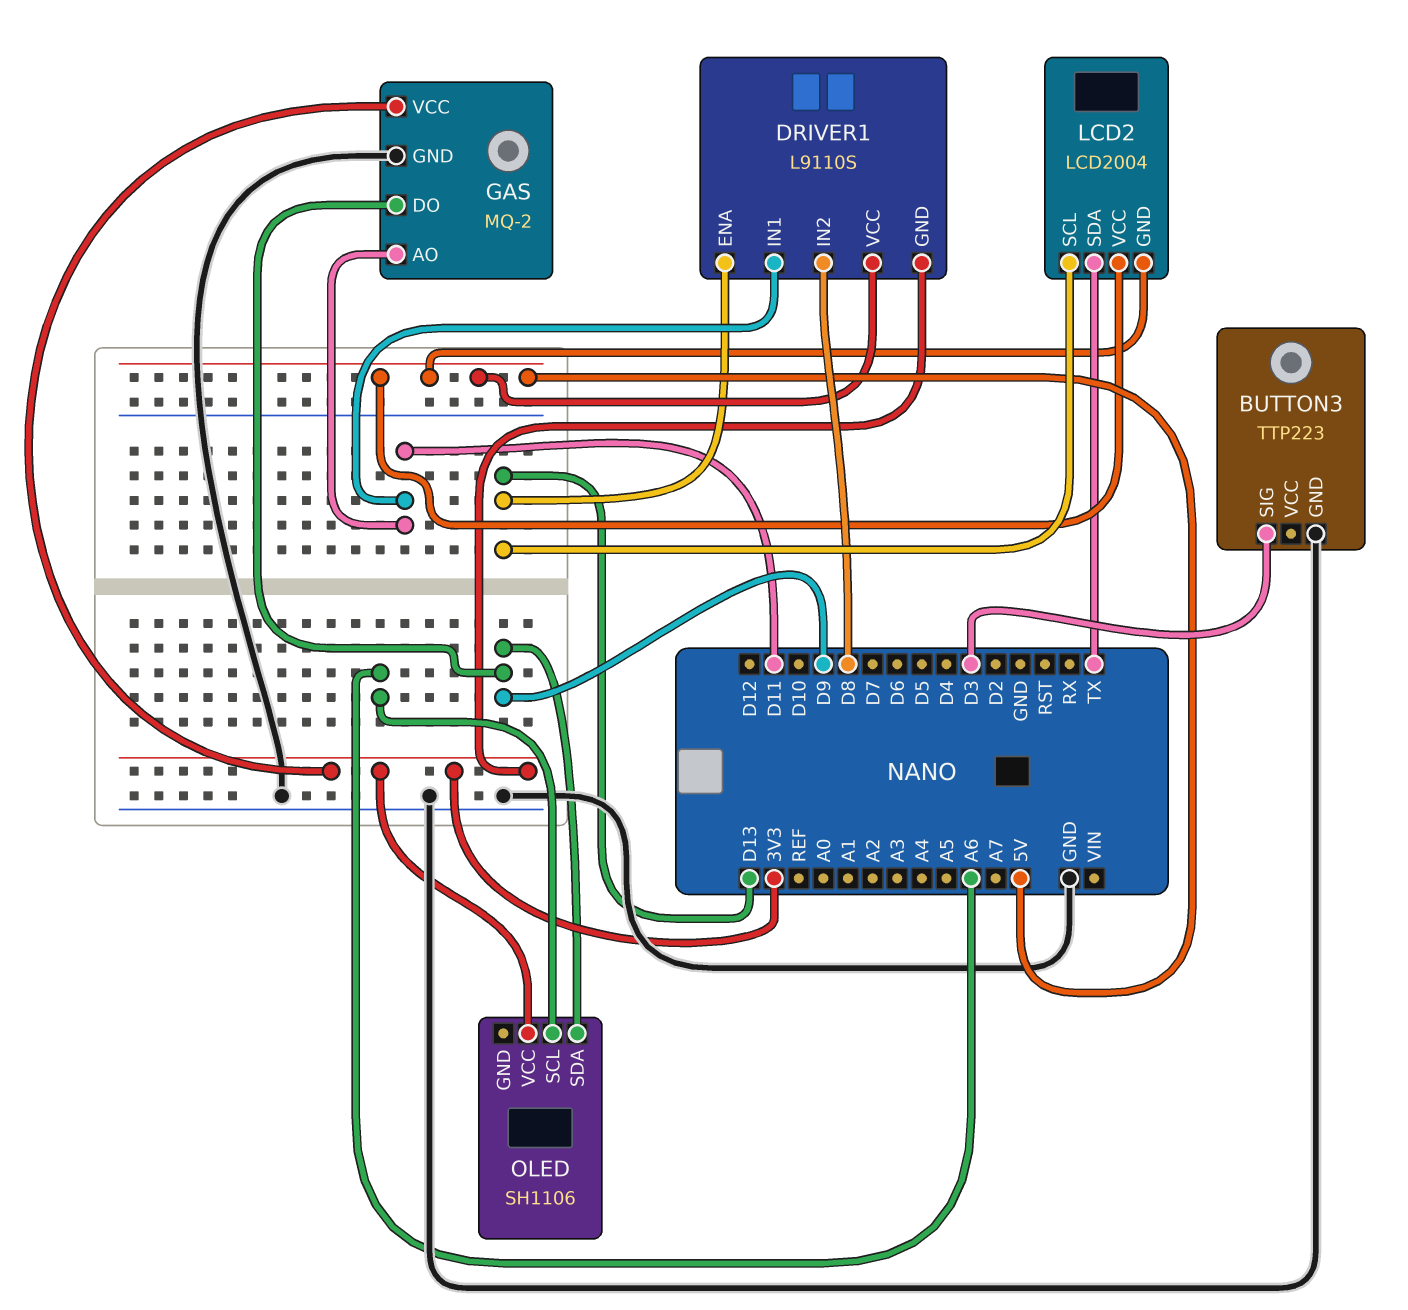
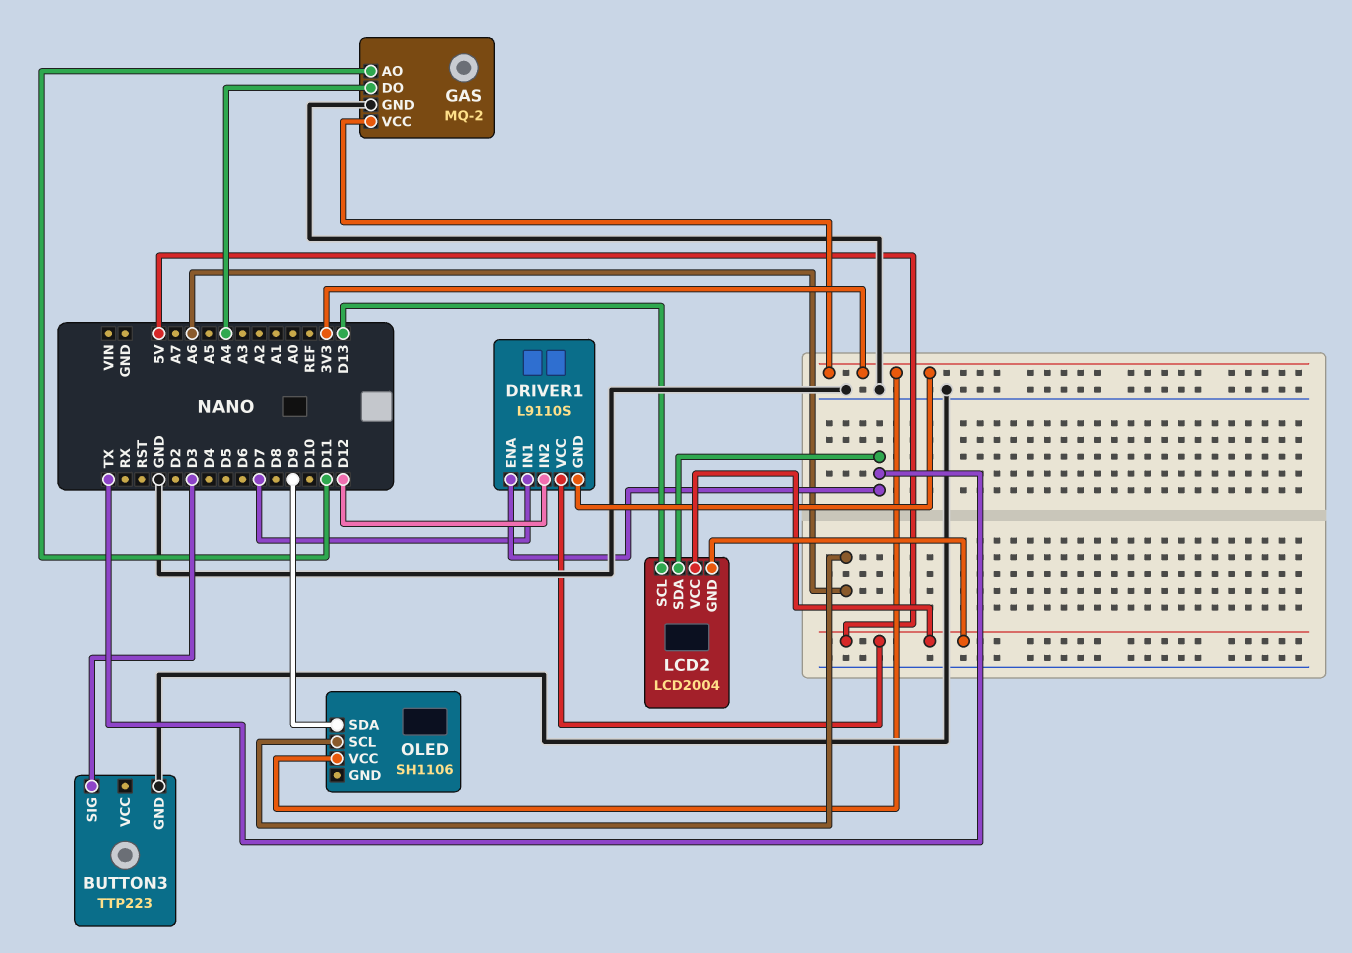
DRIVER1 pin ENA: D13 -> TX
DRIVER1 pin IN1: D11 -> D7
DRIVER1 pin IN2: D8 -> D12
GAS pin DO: D9 -> A4

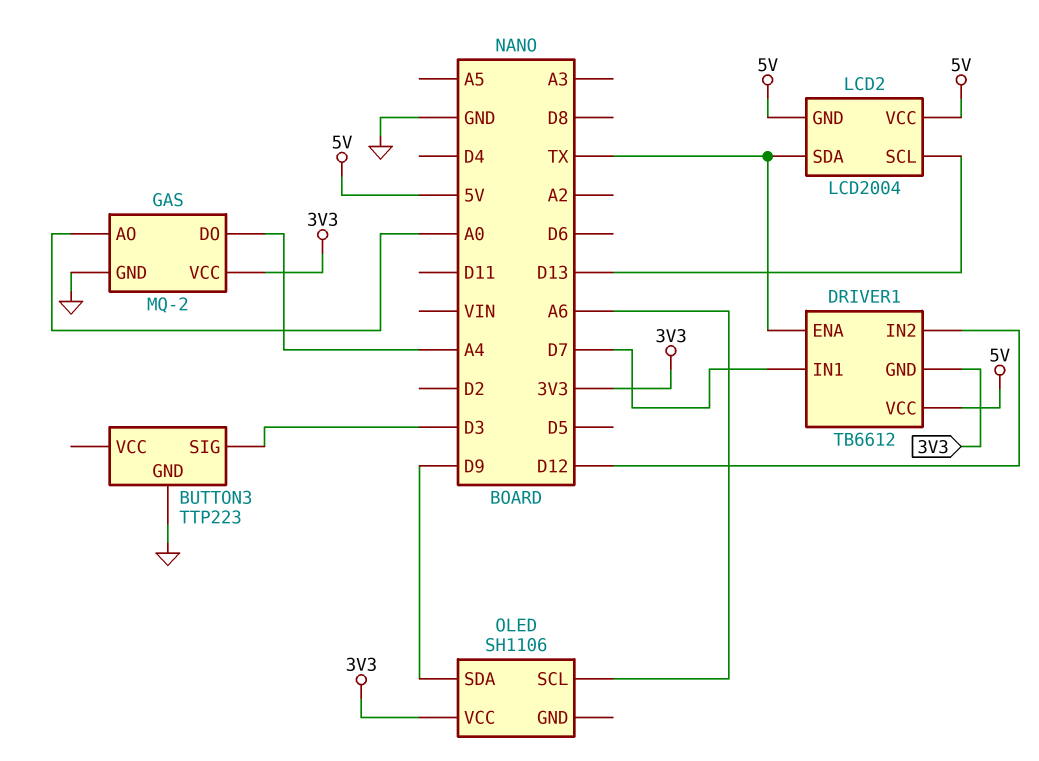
DRIVER1: L9110S -> TB6612
GAS pin AO: D11 -> A0

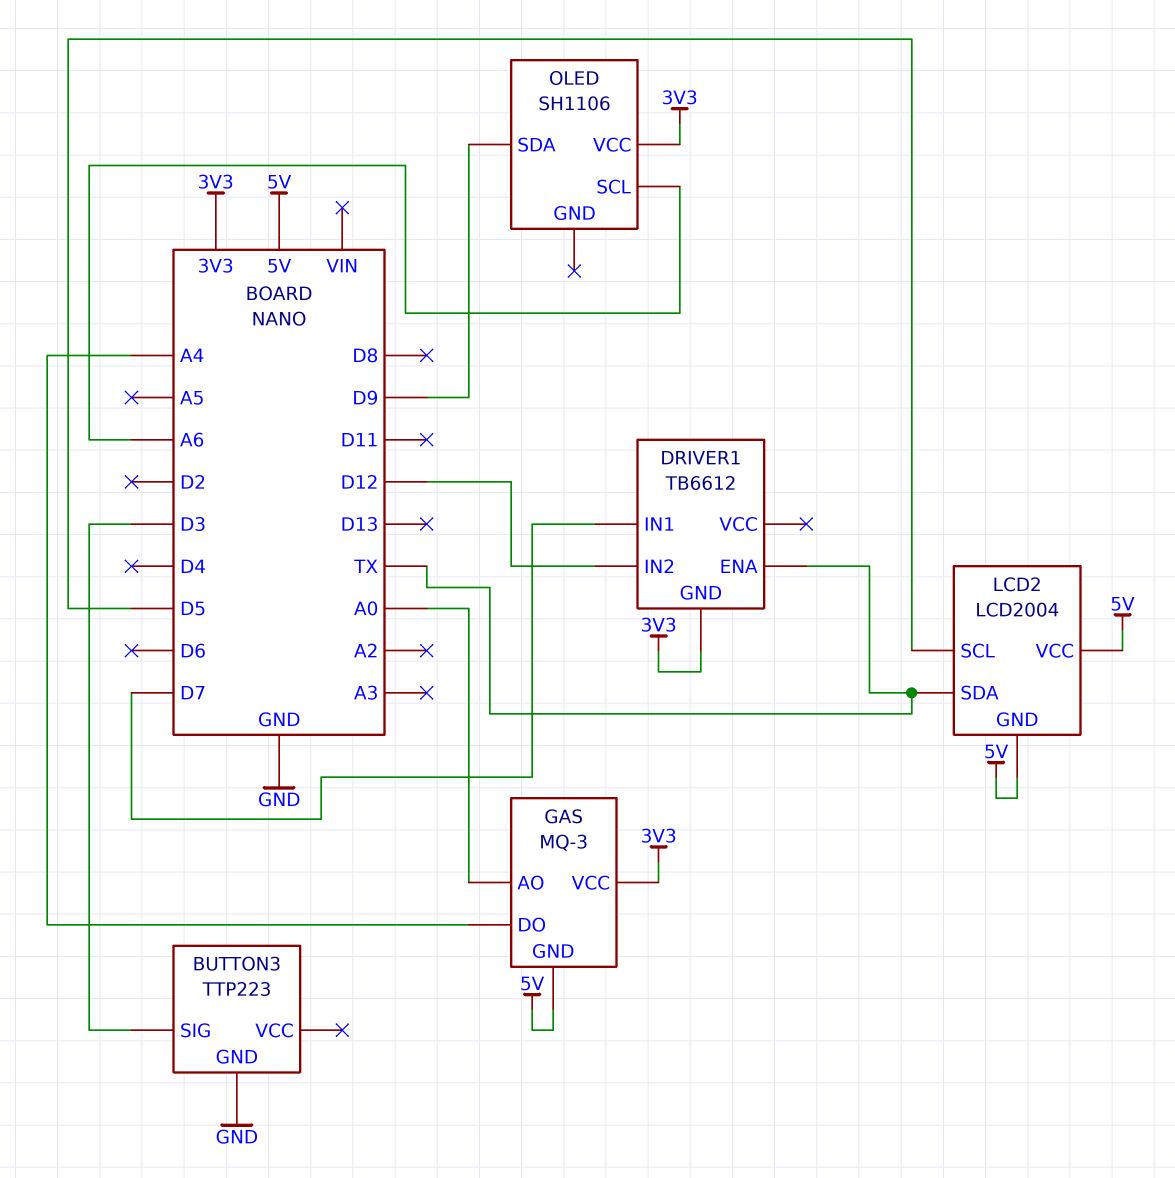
DRIVER1 pin VCC: 5V -> none
GAS: MQ-2 -> MQ-3
GAS pin GND: GND -> 5V
LCD2 pin SCL: D13 -> D5

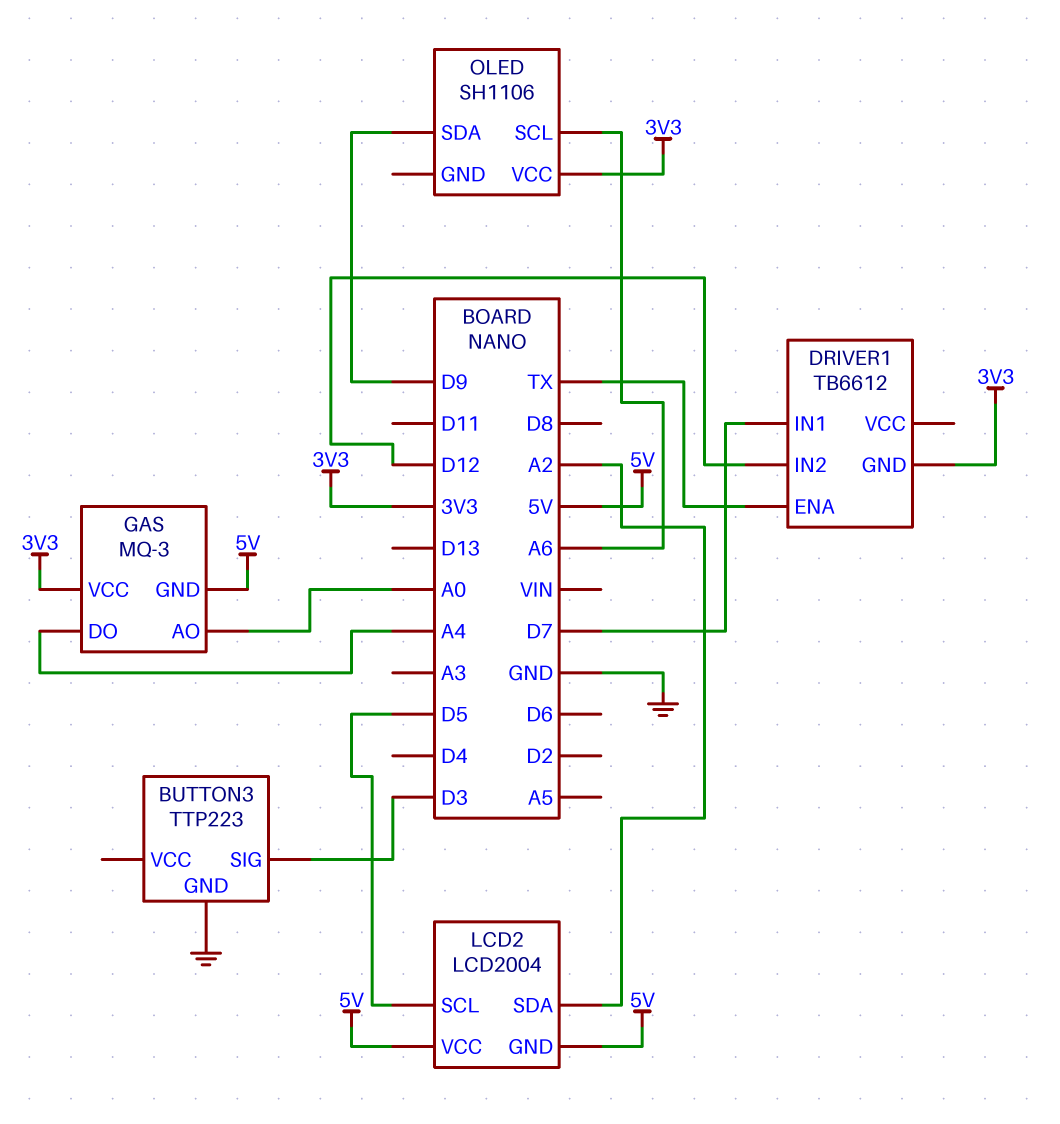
LCD2 pin SDA: TX -> A2

